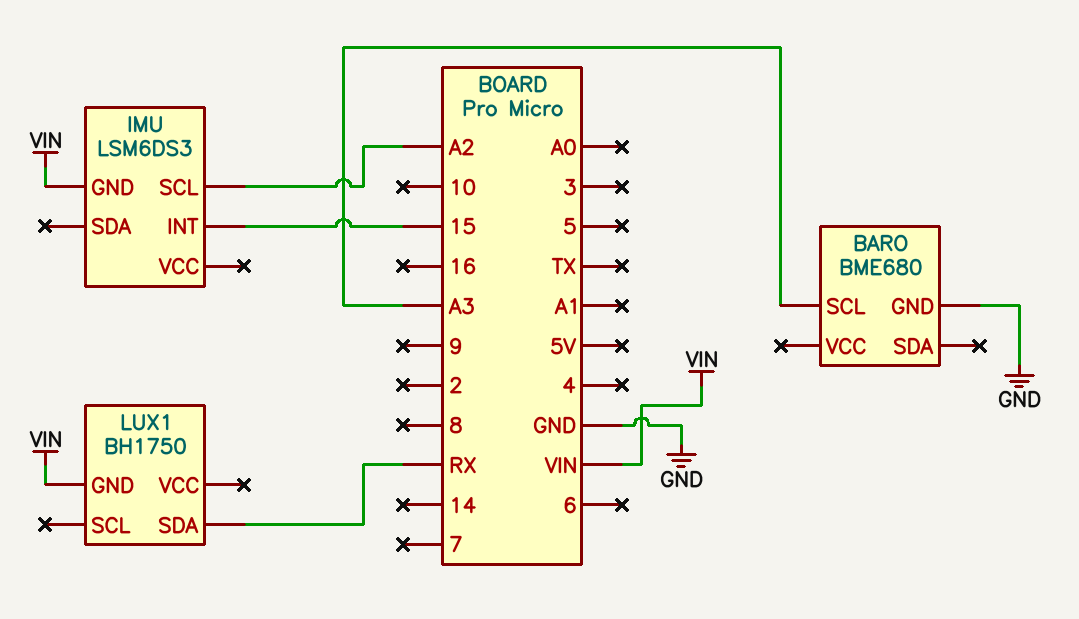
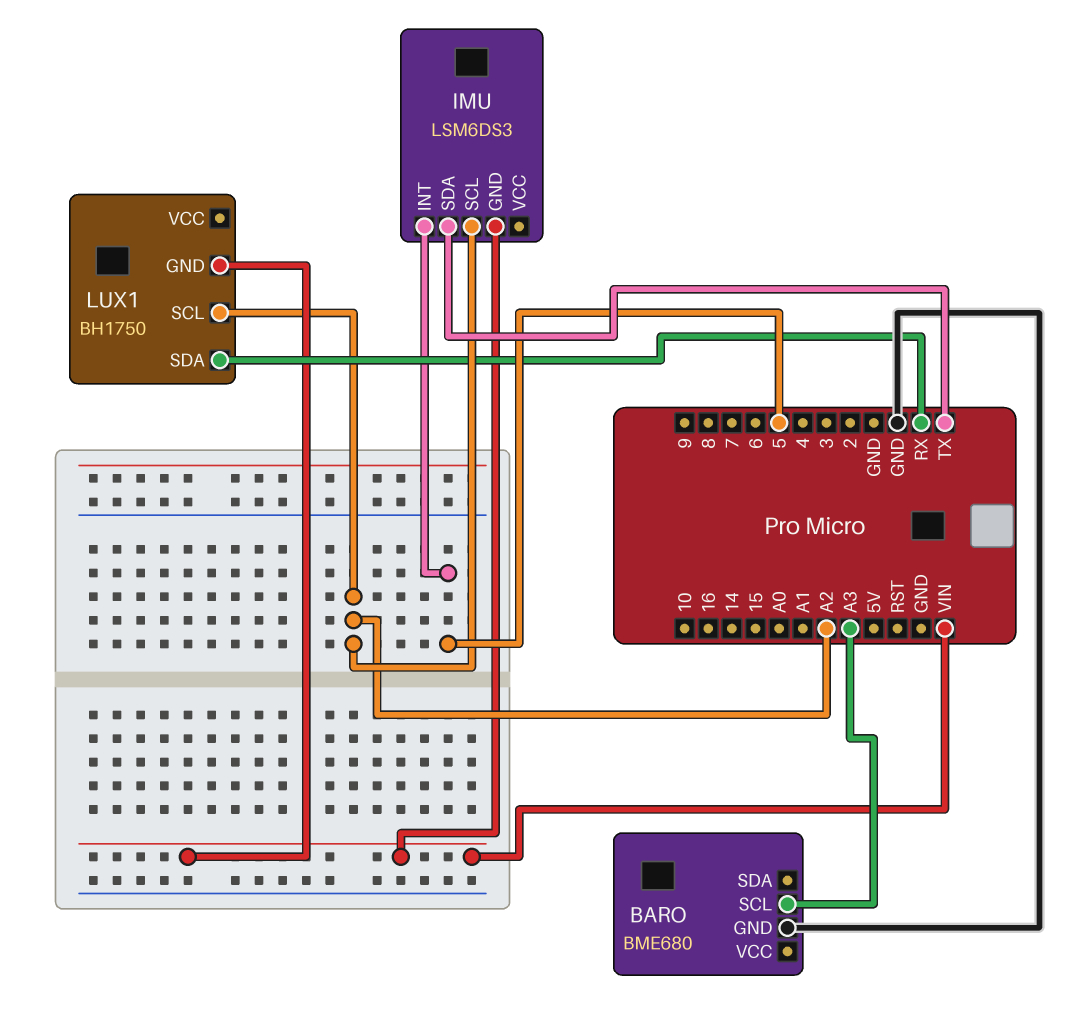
IMU pin INT: 15 -> 5
IMU pin SDA: none -> TX
LUX1 pin SCL: none -> A2

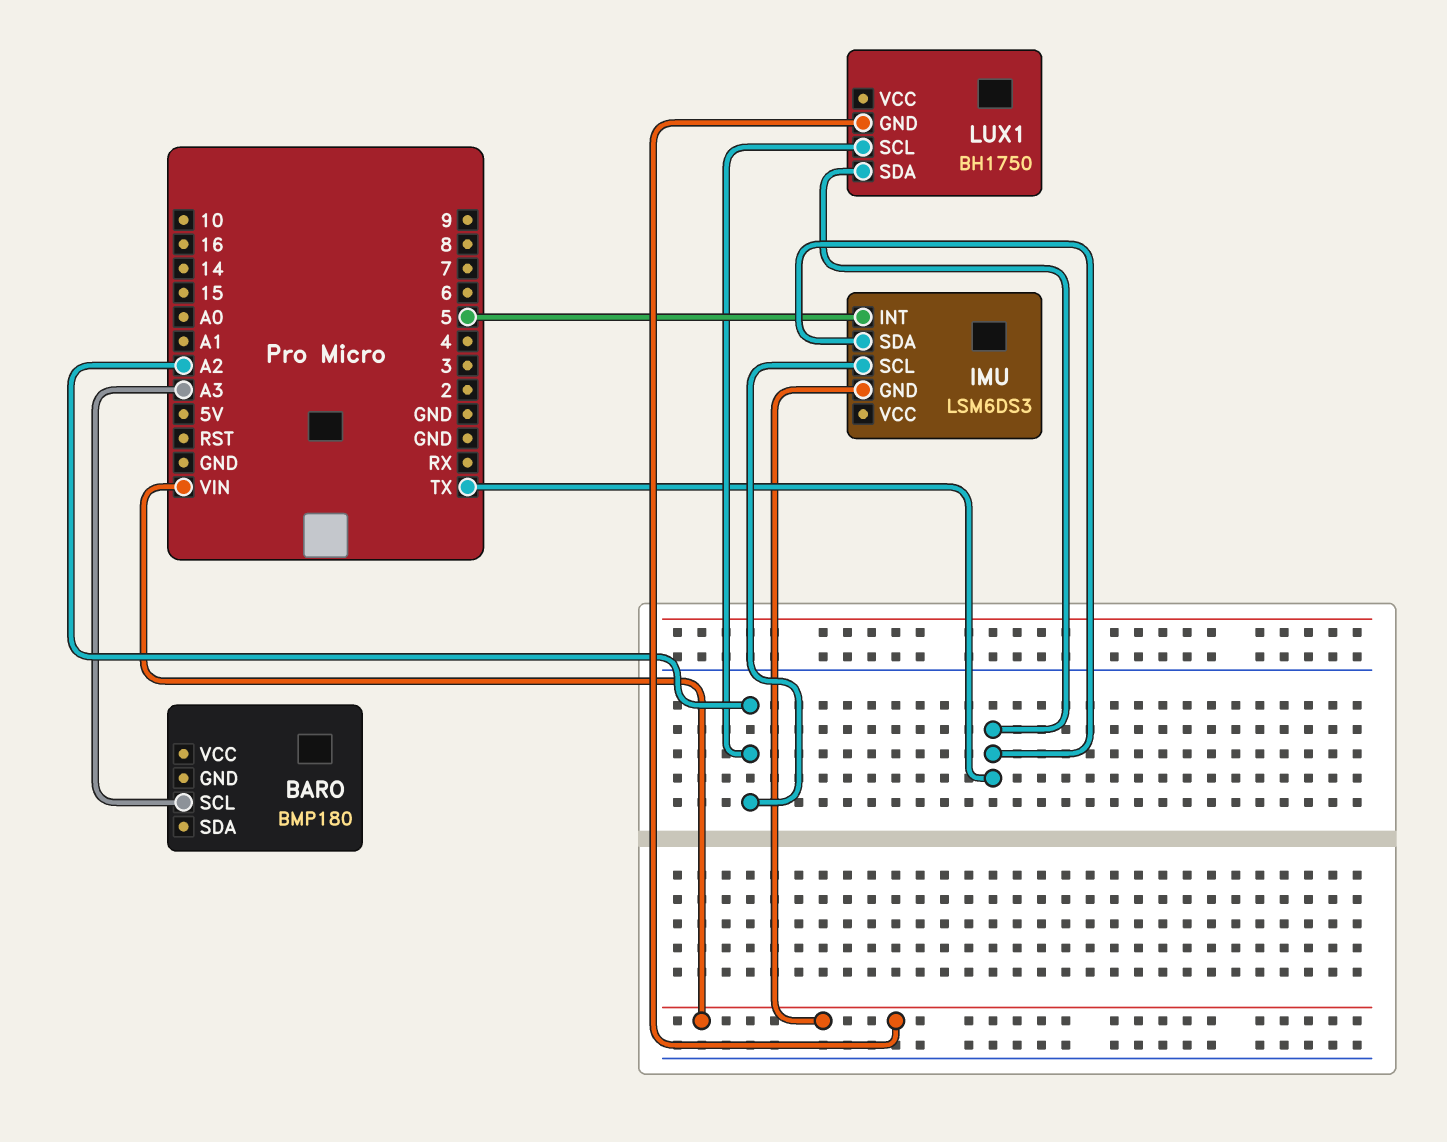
BARO: BME680 -> BMP180
BARO pin GND: GND -> none
LUX1 pin SDA: RX -> TX

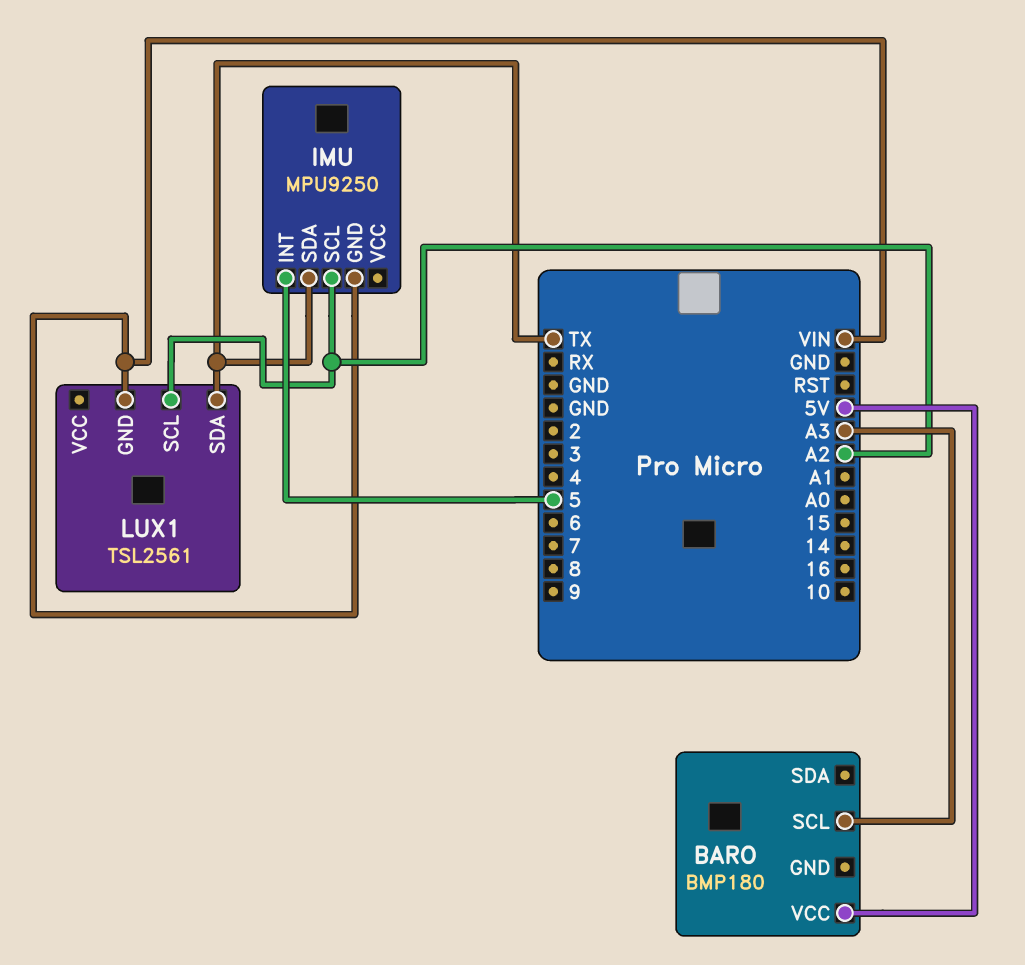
BARO pin VCC: none -> 5V
IMU: LSM6DS3 -> MPU9250
LUX1: BH1750 -> TSL2561

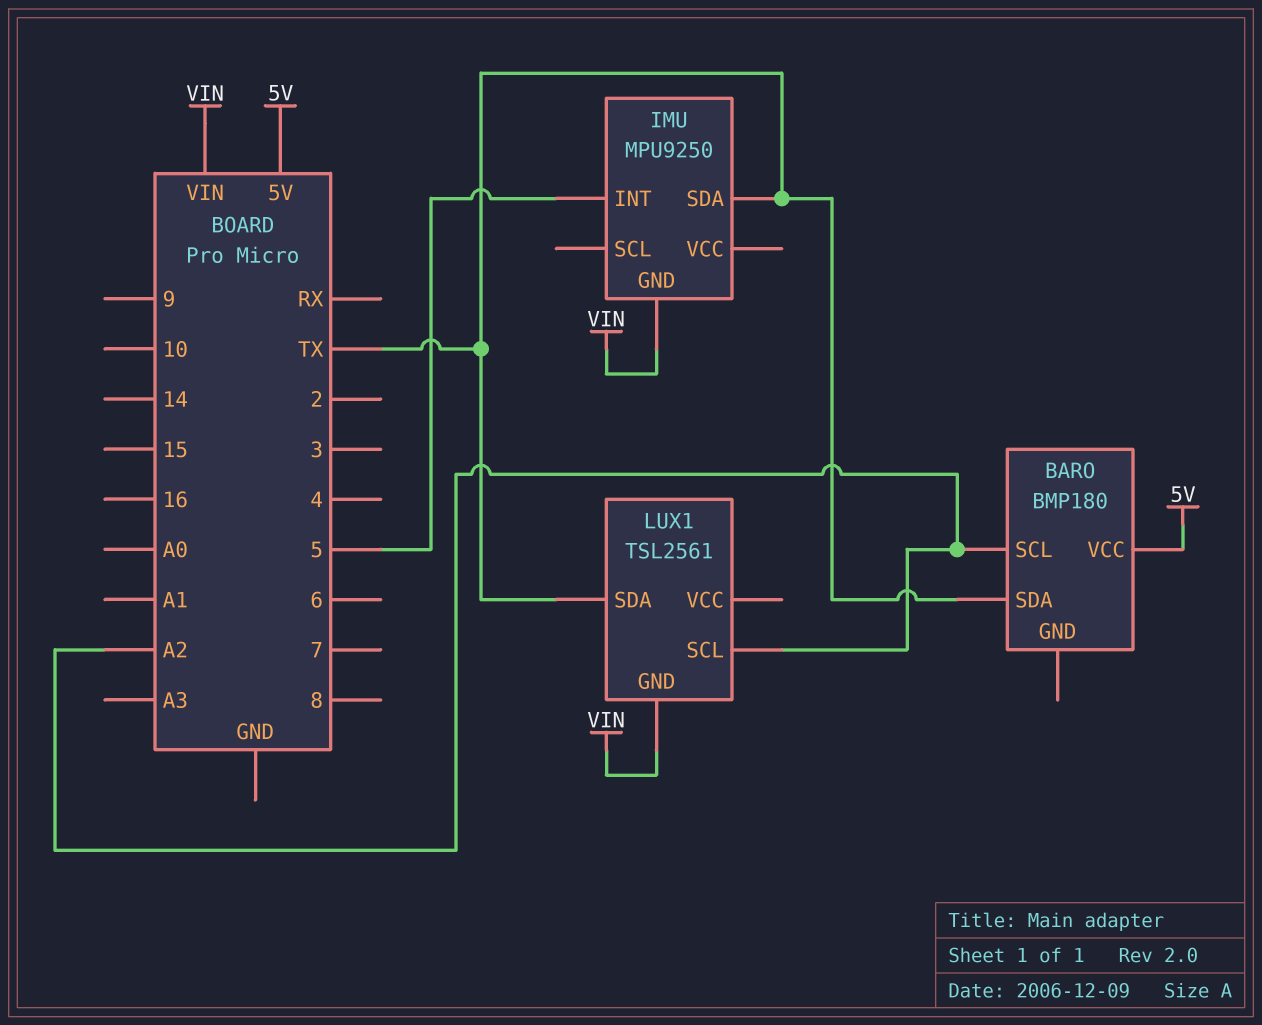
BARO pin SCL: A3 -> A2
BARO pin SDA: none -> TX
IMU pin SCL: A2 -> none

